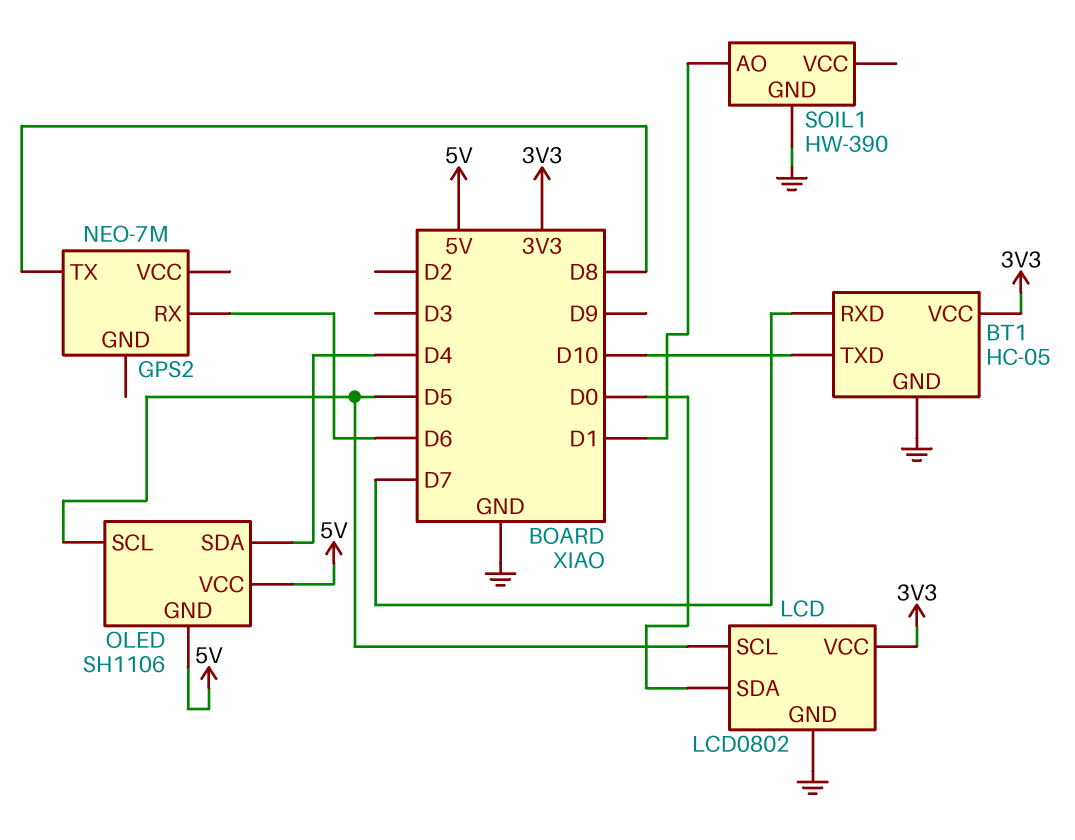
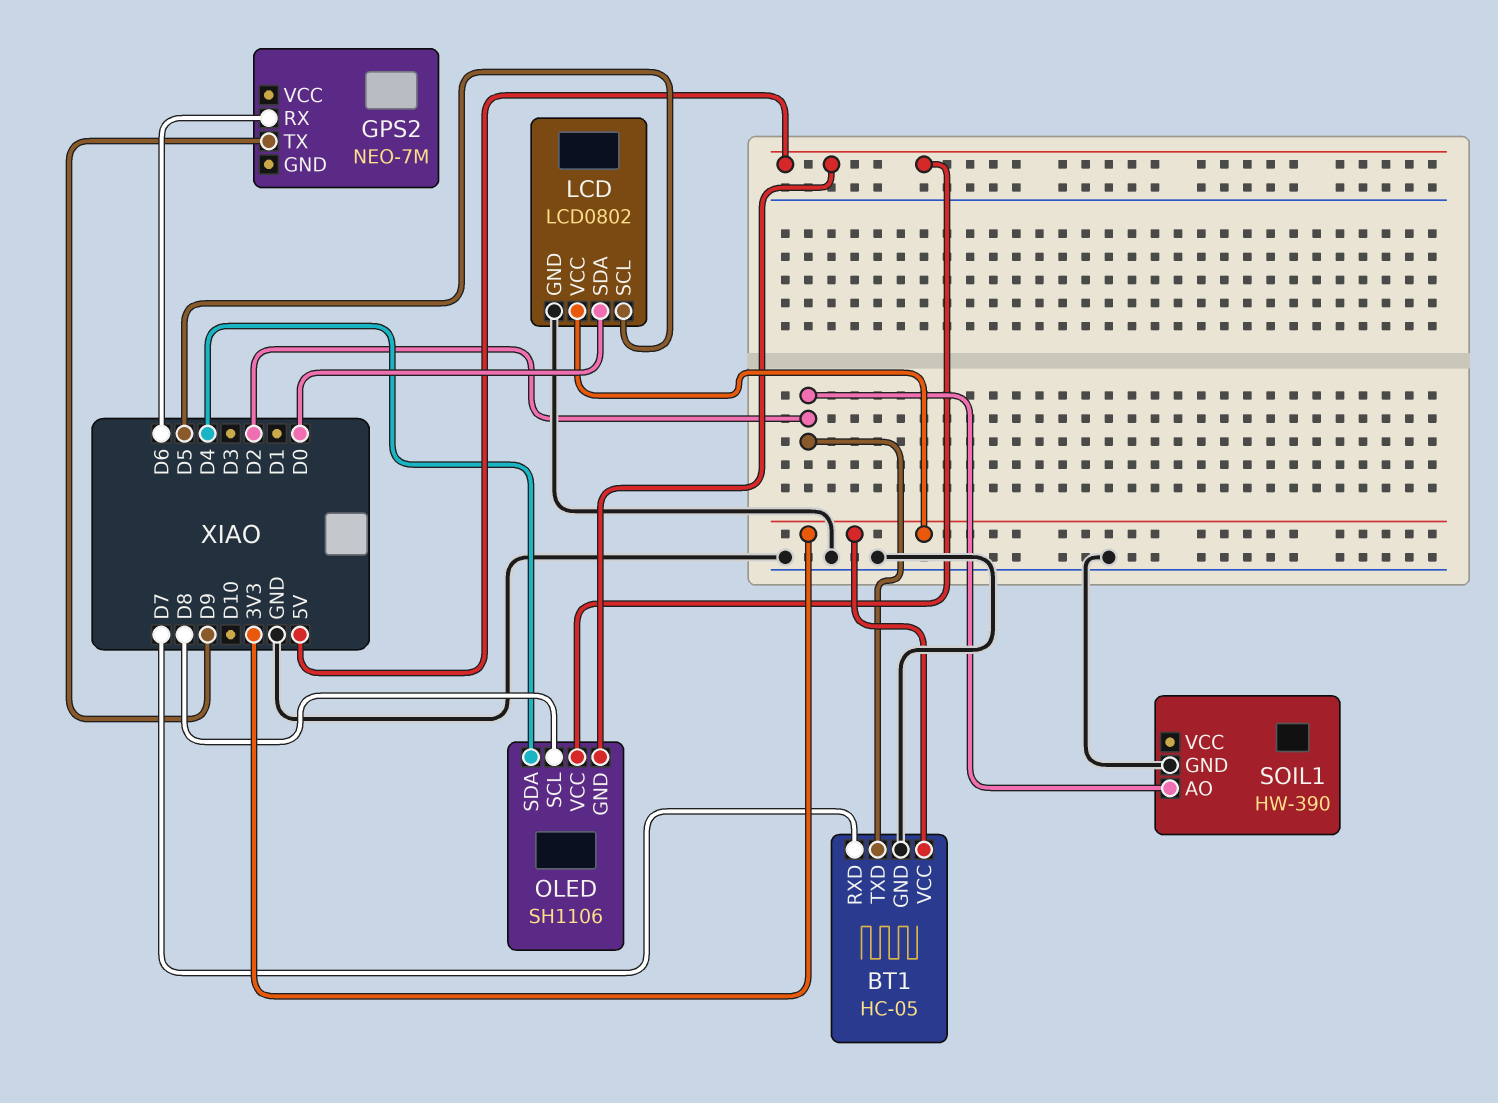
BT1 pin TXD: D10 -> D2
GPS2 pin TX: D8 -> D9
OLED pin SCL: D5 -> D8
SOIL1 pin AO: D1 -> D2

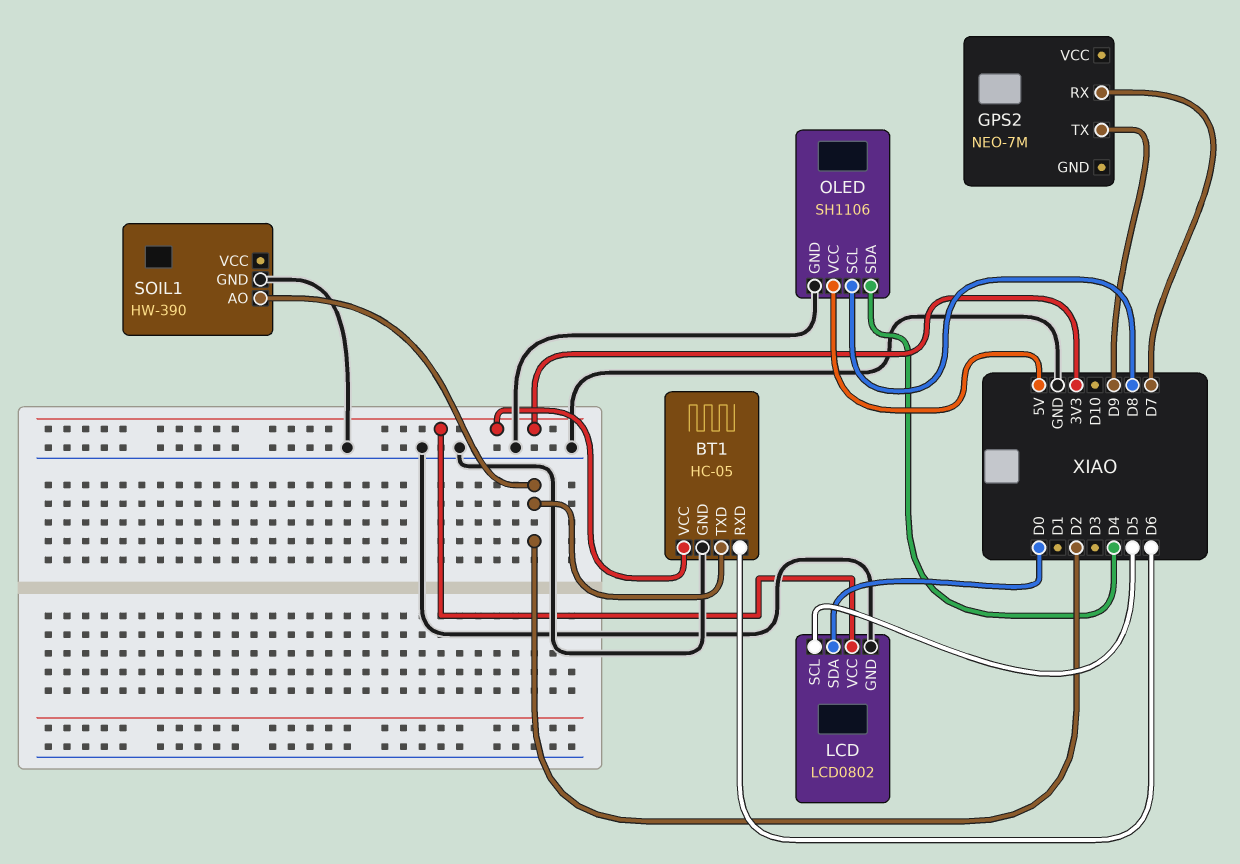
BT1 pin RXD: D7 -> D6
GPS2 pin RX: D6 -> D7
OLED pin GND: 5V -> GND

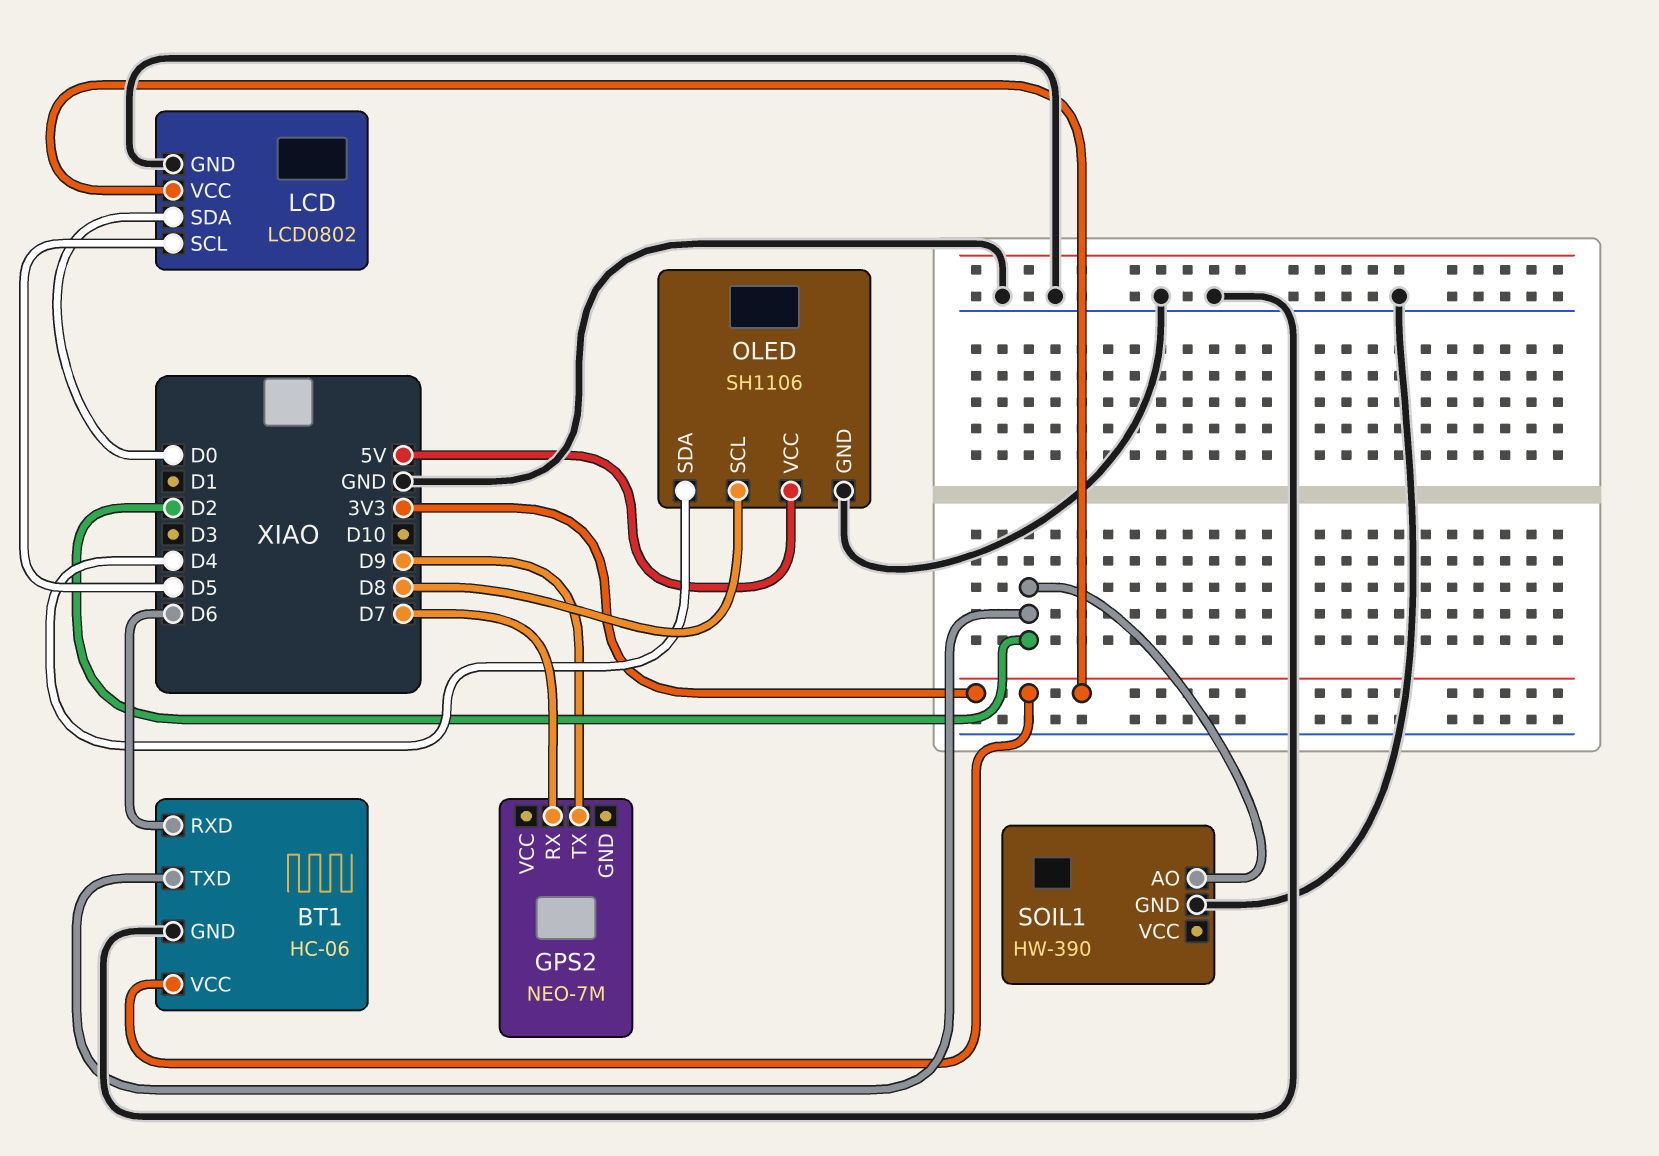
BT1: HC-05 -> HC-06

